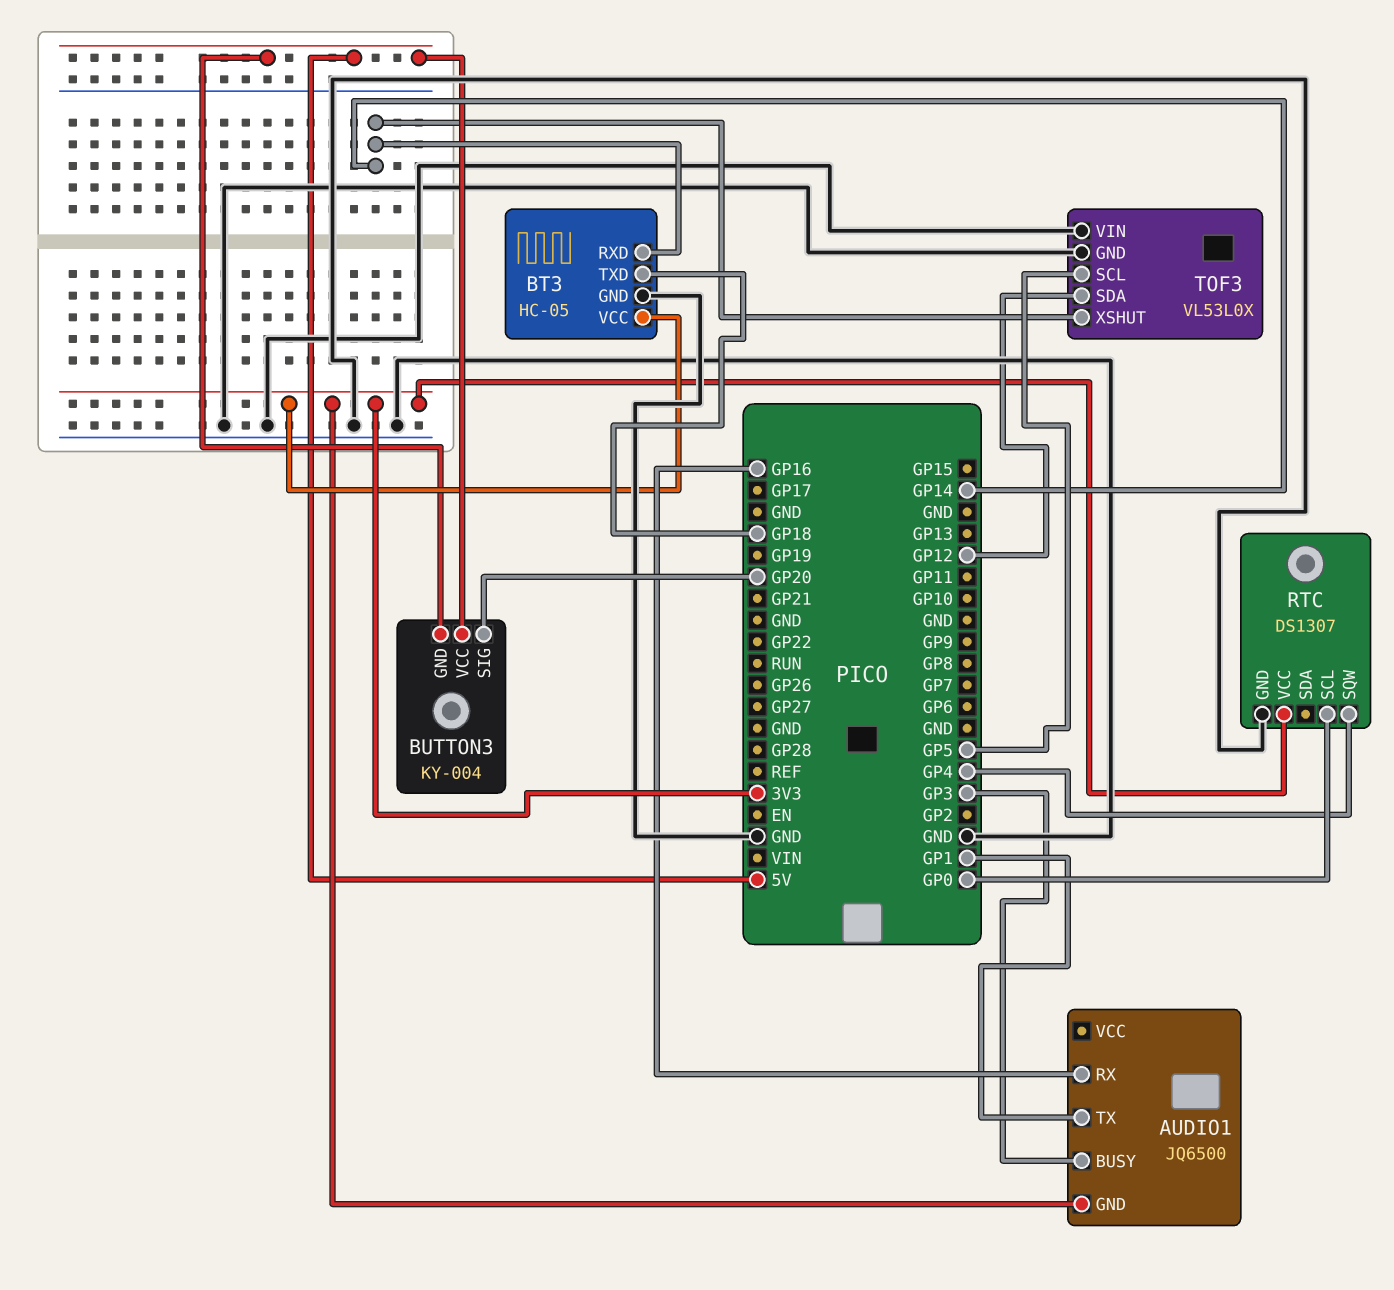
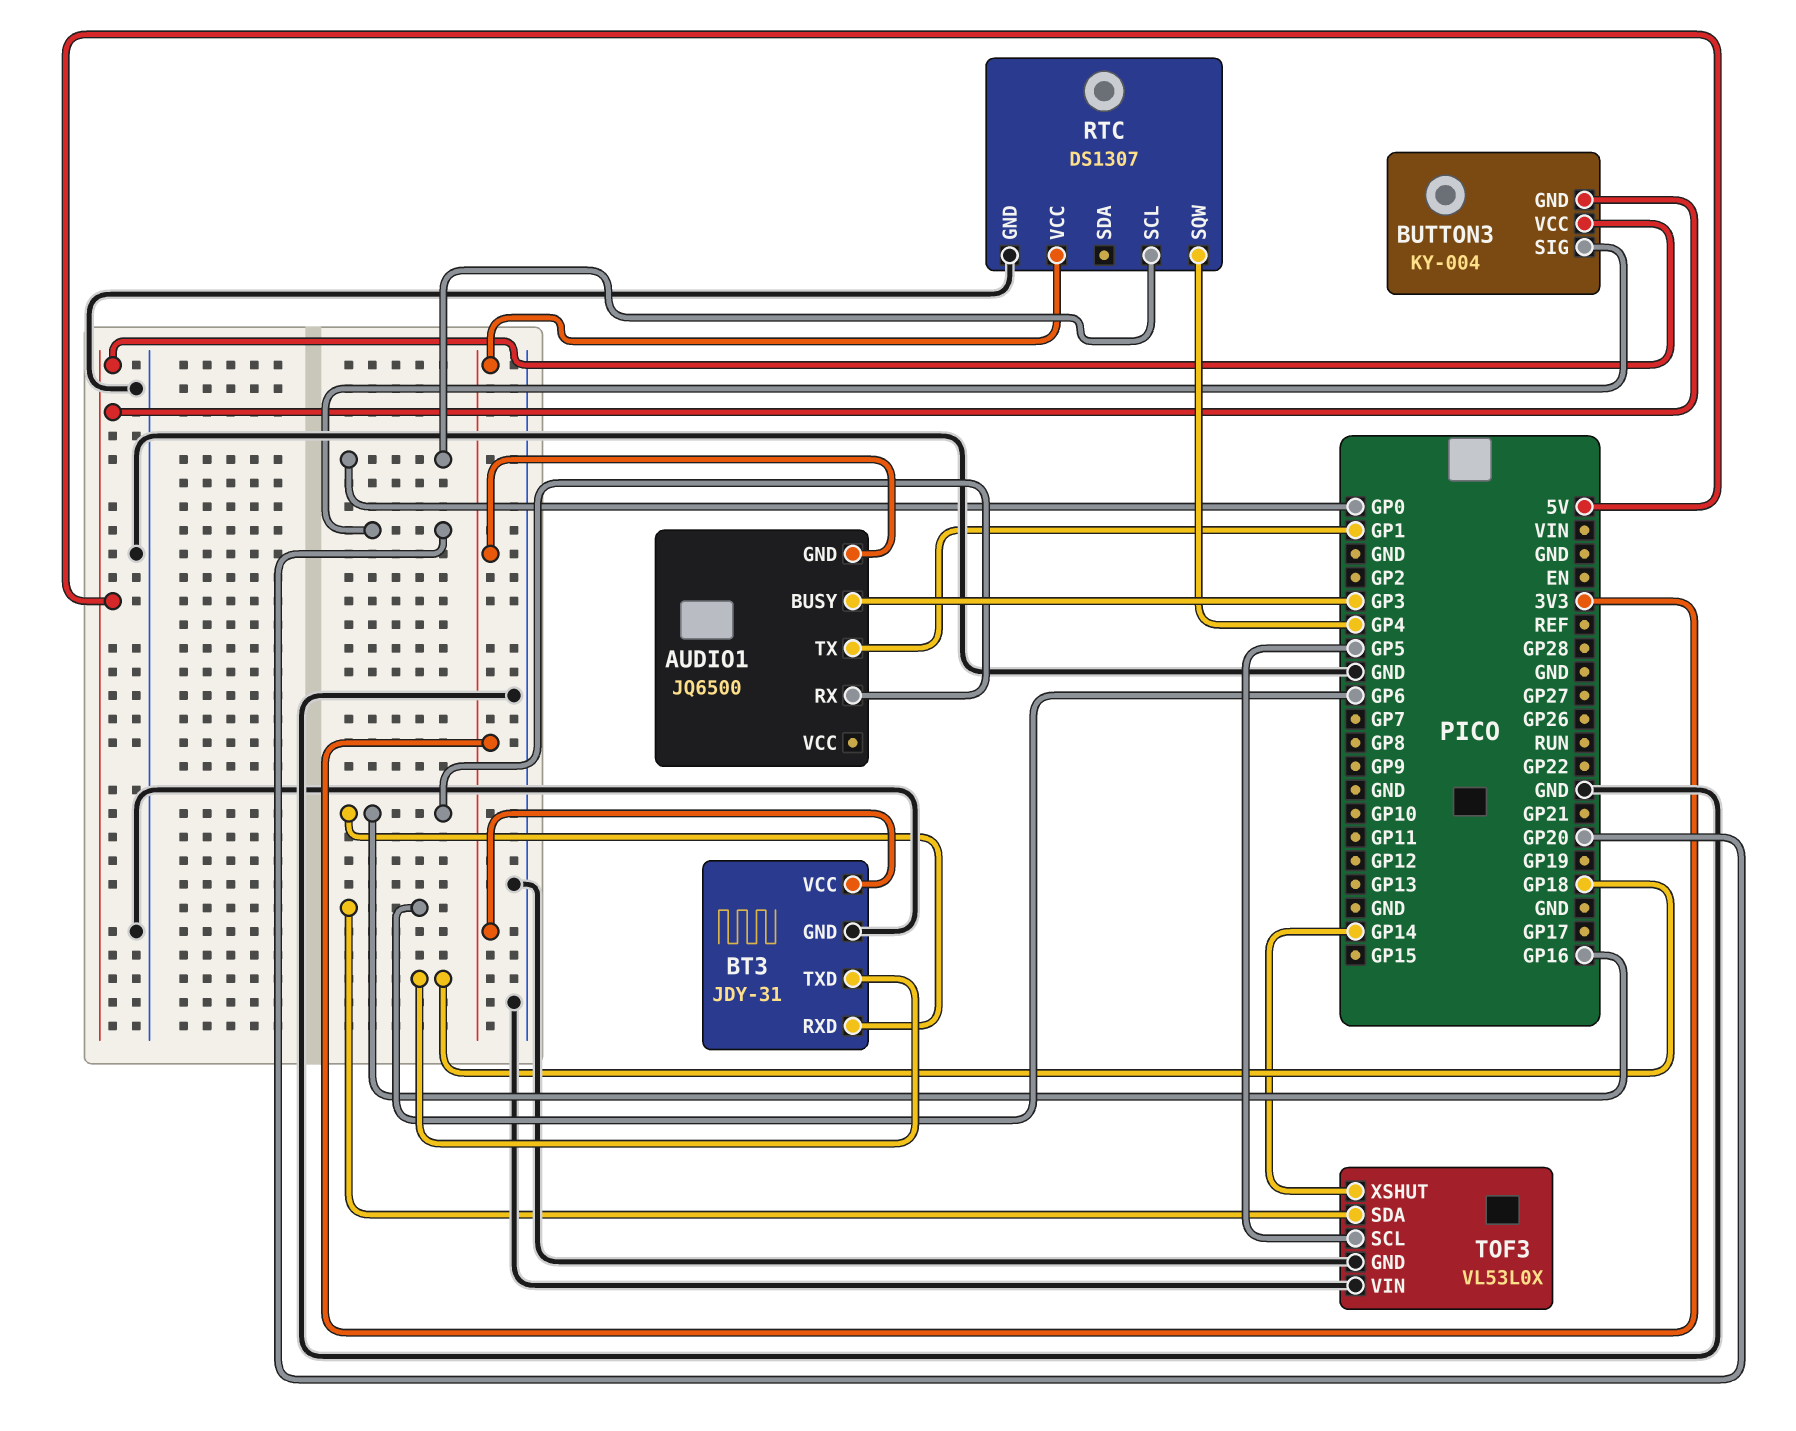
BT3: HC-05 -> JDY-31
BT3 pin RXD: GP14 -> GP16
TOF3 pin SDA: GP12 -> GP6

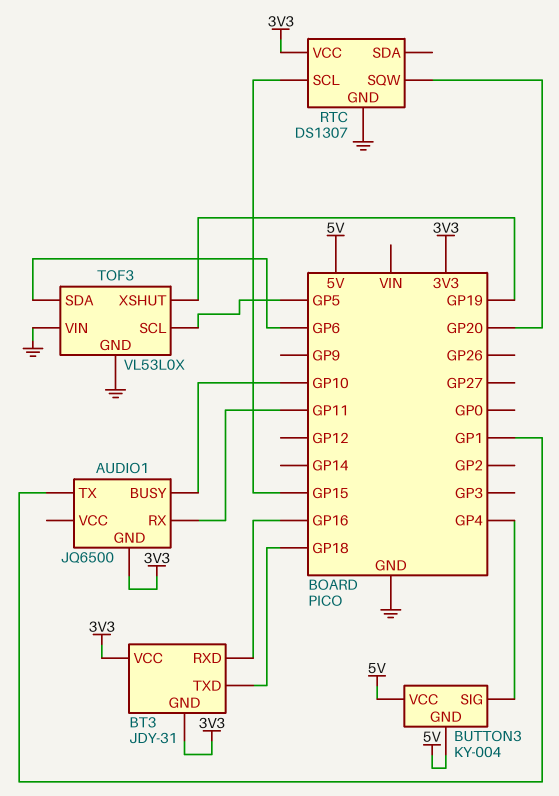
AUDIO1 pin BUSY: GP3 -> GP10
AUDIO1 pin RX: GP16 -> GP11
BT3 pin GND: GND -> 3V3
BUTTON3 pin SIG: GP20 -> GP4
RTC pin SCL: GP0 -> GP15
RTC pin SQW: GP4 -> GP20
TOF3 pin XSHUT: GP14 -> GP19

